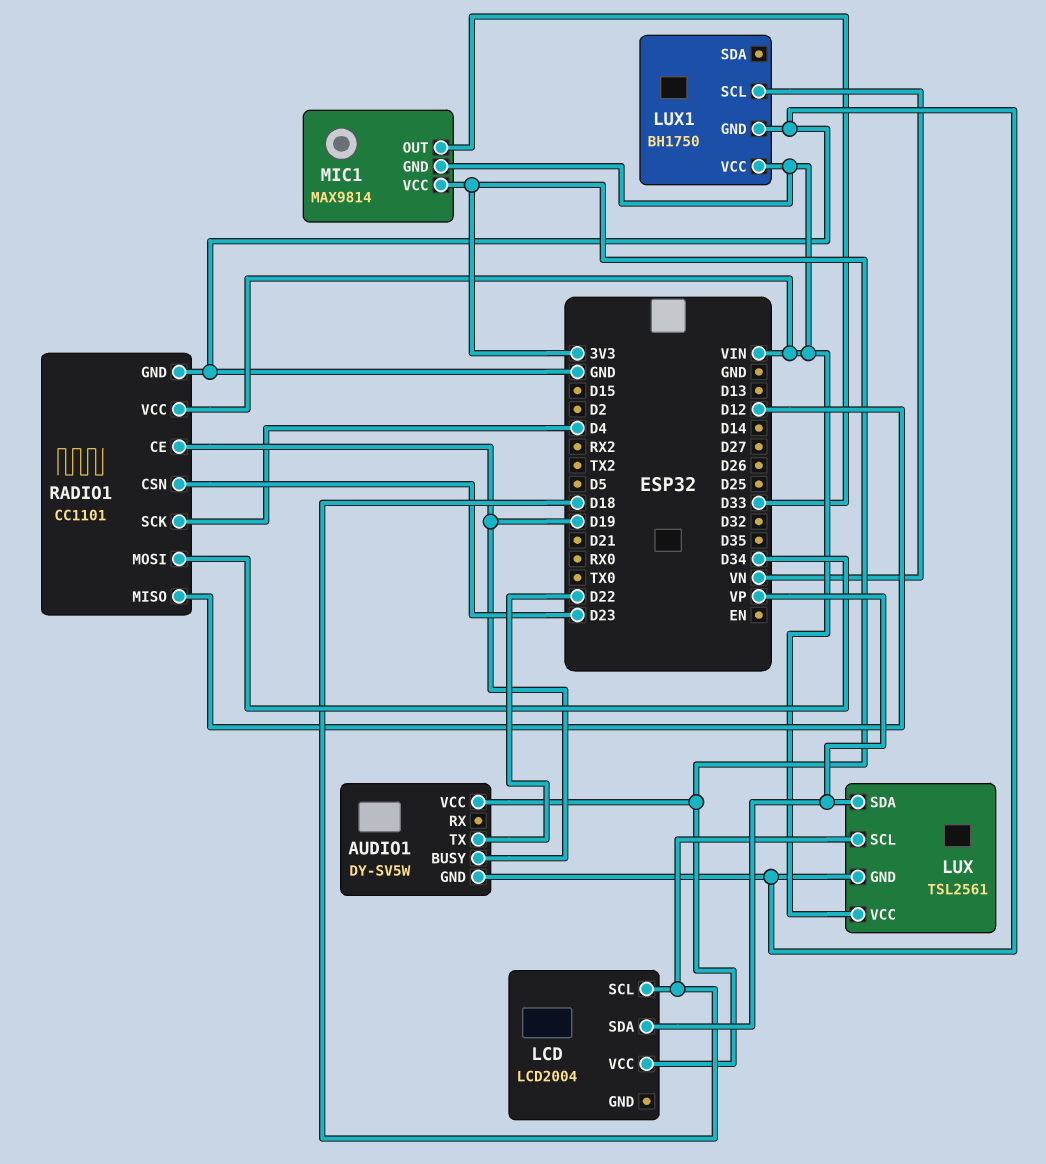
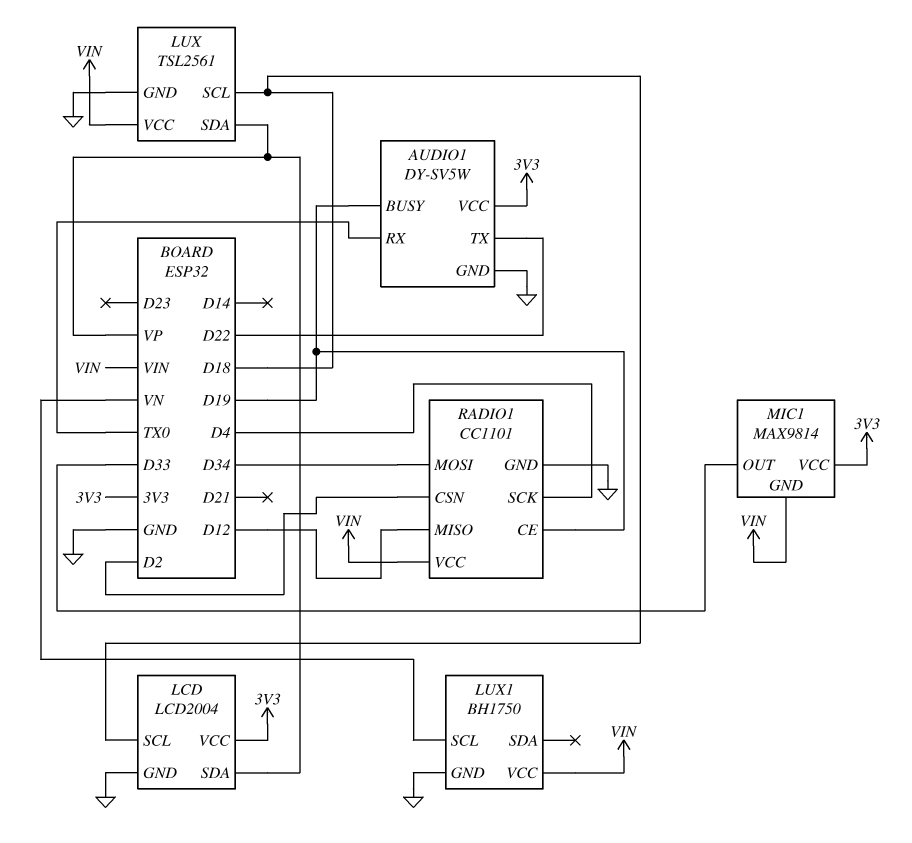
AUDIO1 pin RX: none -> TX0
LCD pin GND: none -> GND
RADIO1 pin CSN: D23 -> D2

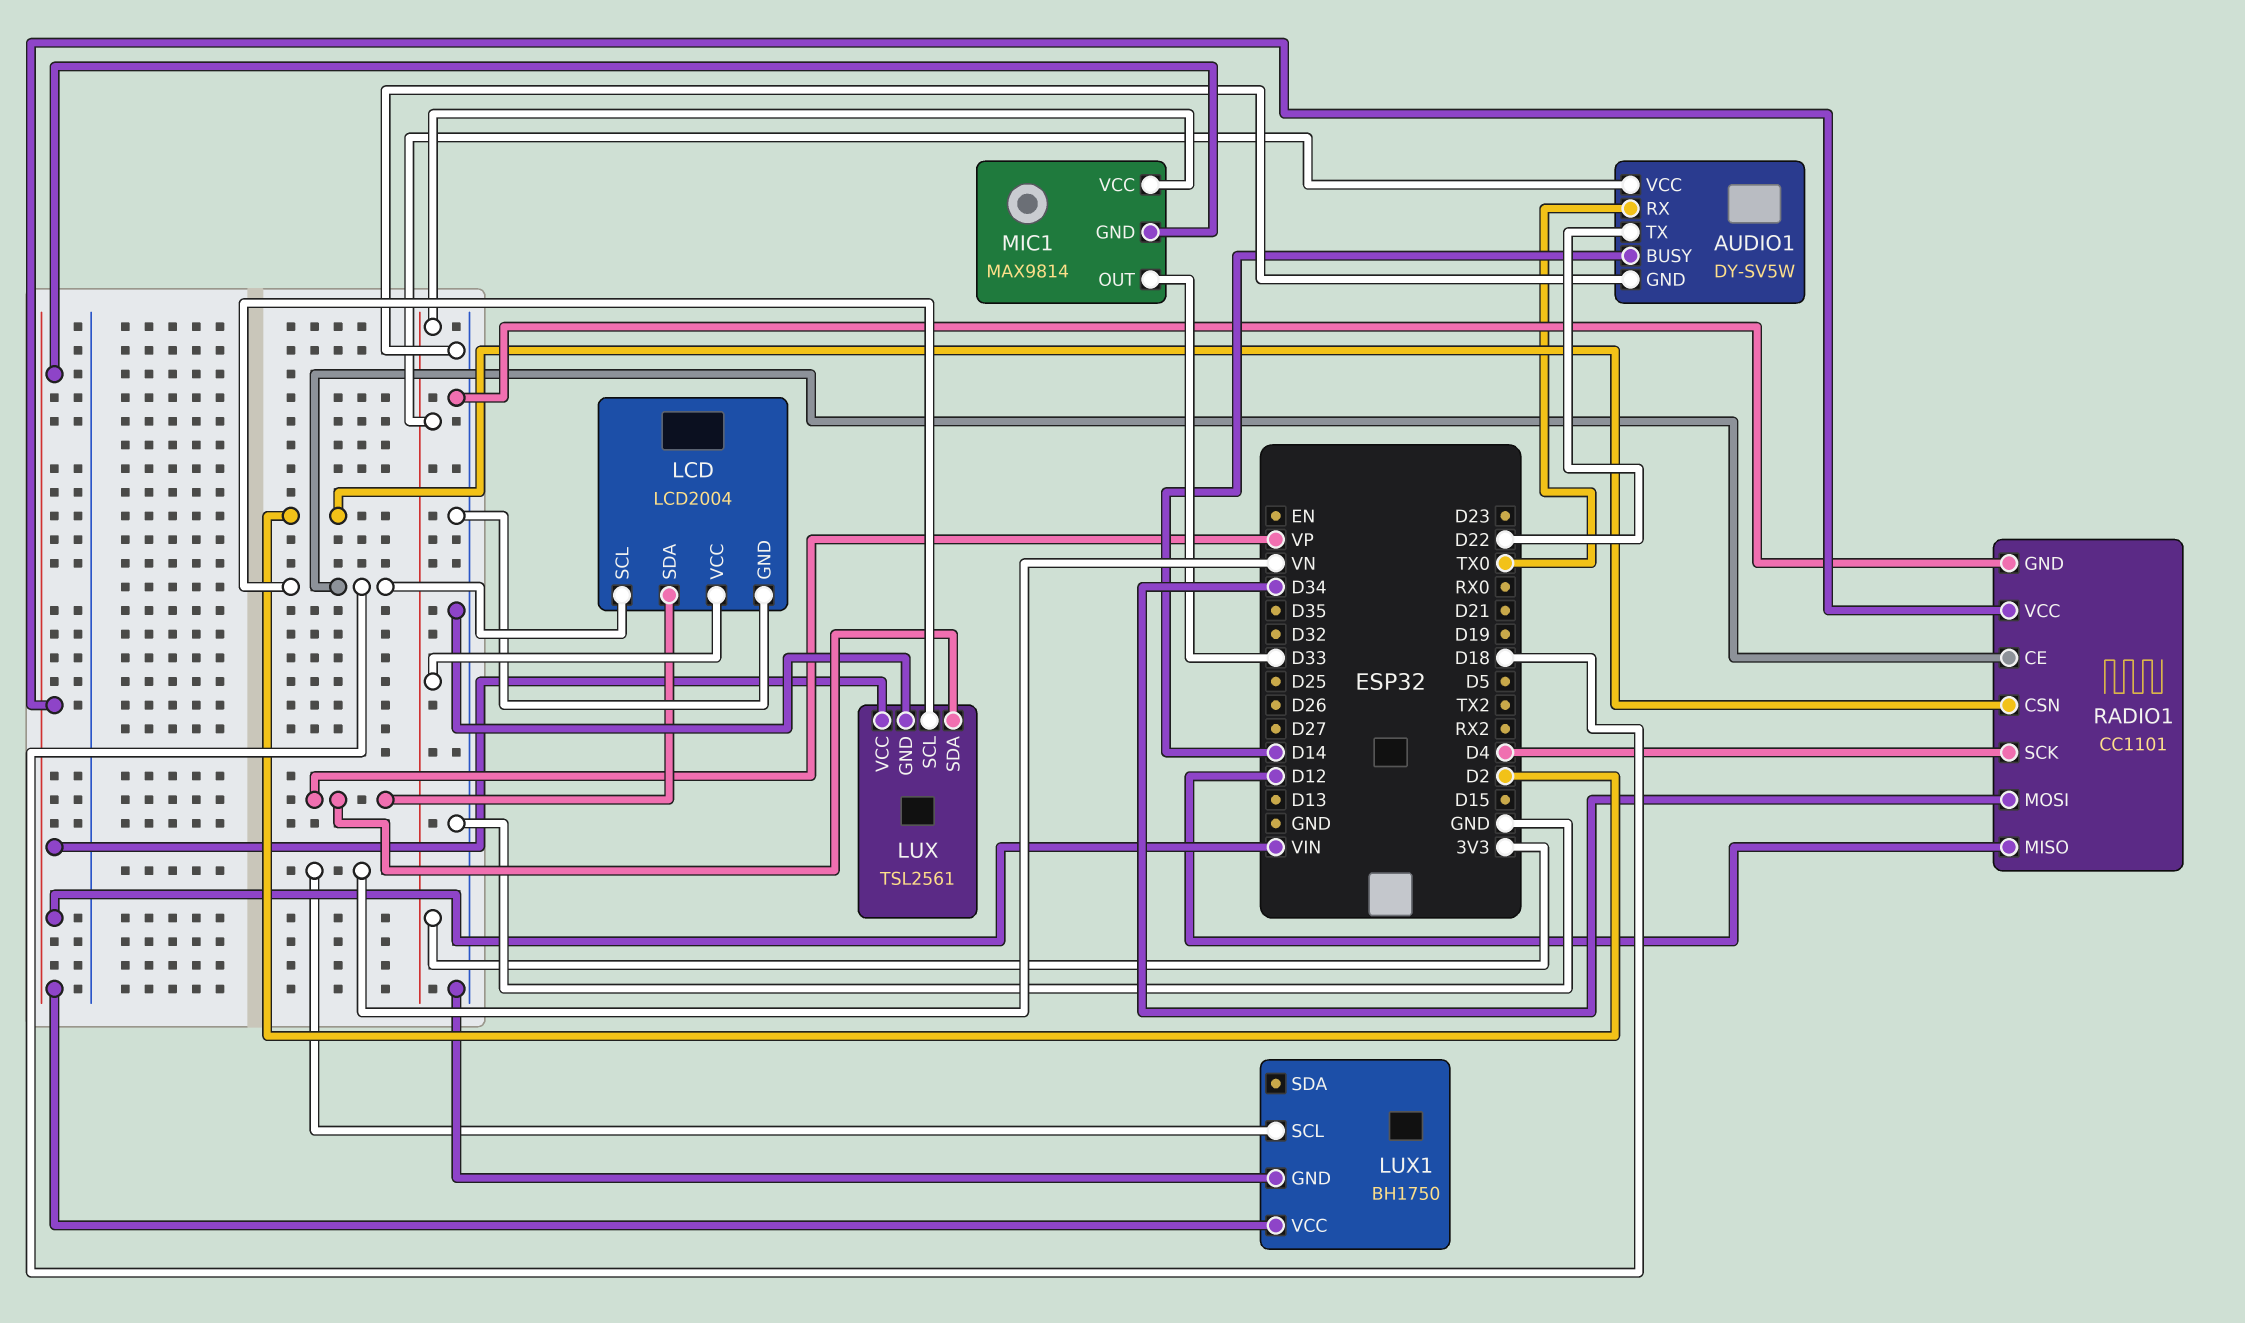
AUDIO1 pin BUSY: D19 -> D14
RADIO1 pin CE: D19 -> D18

